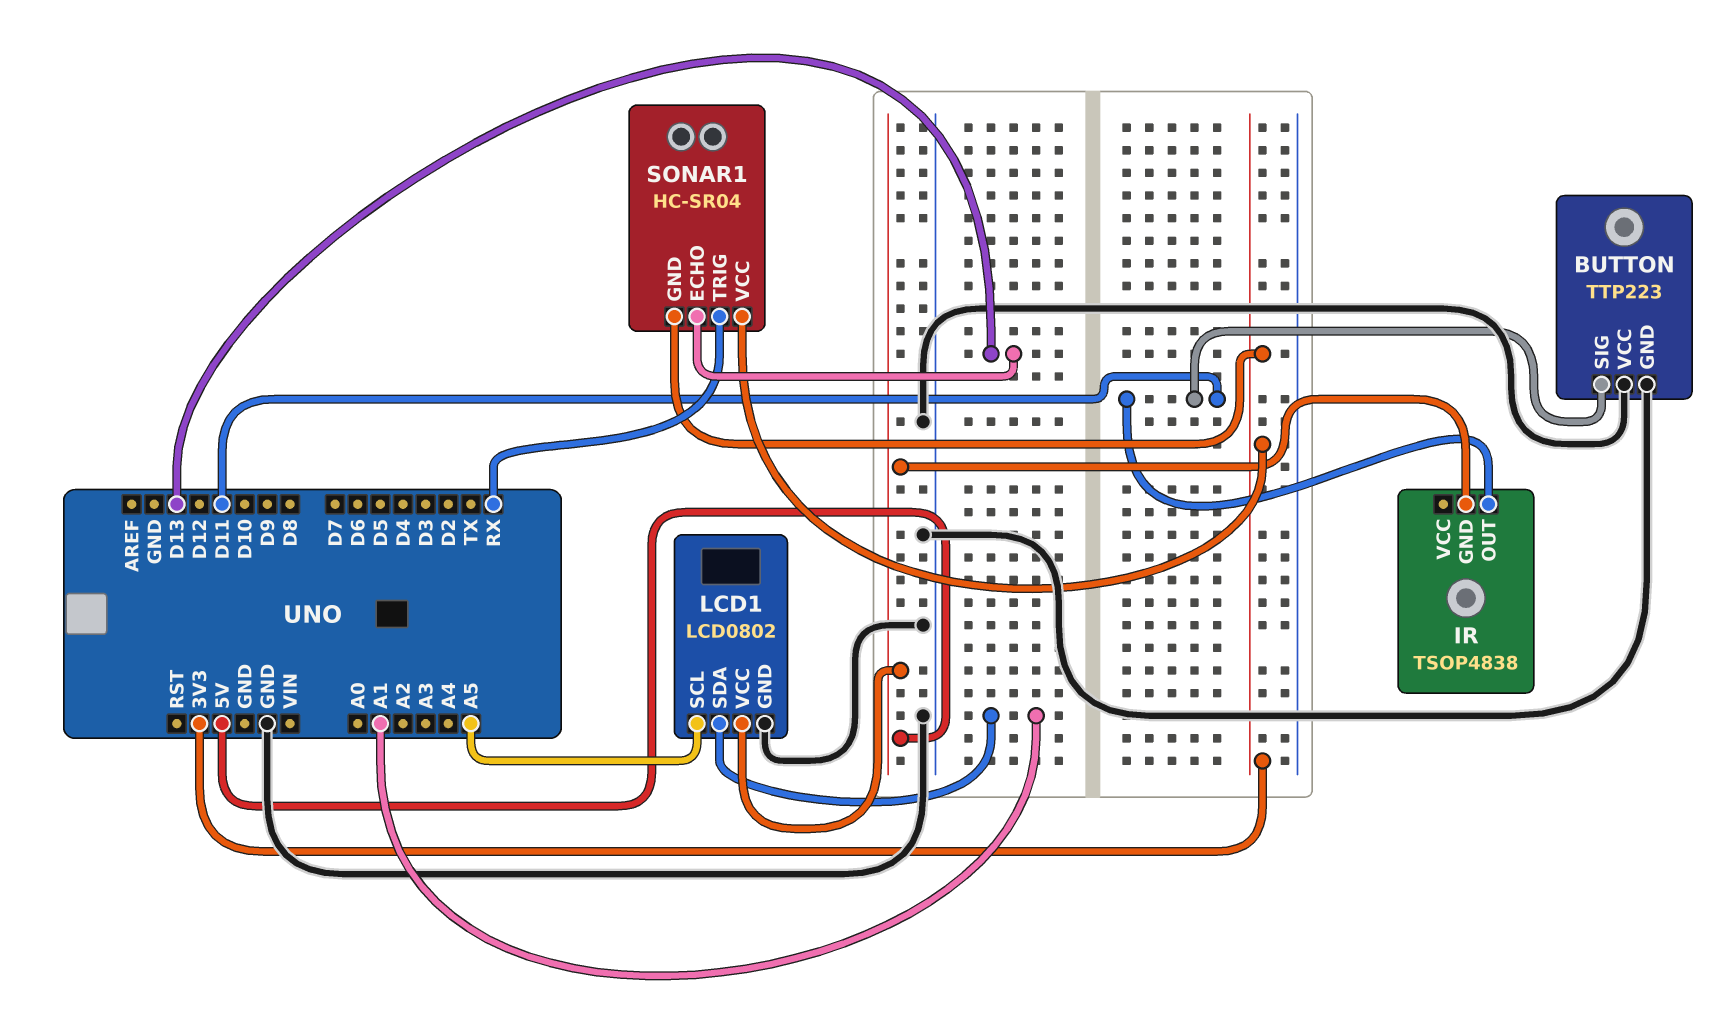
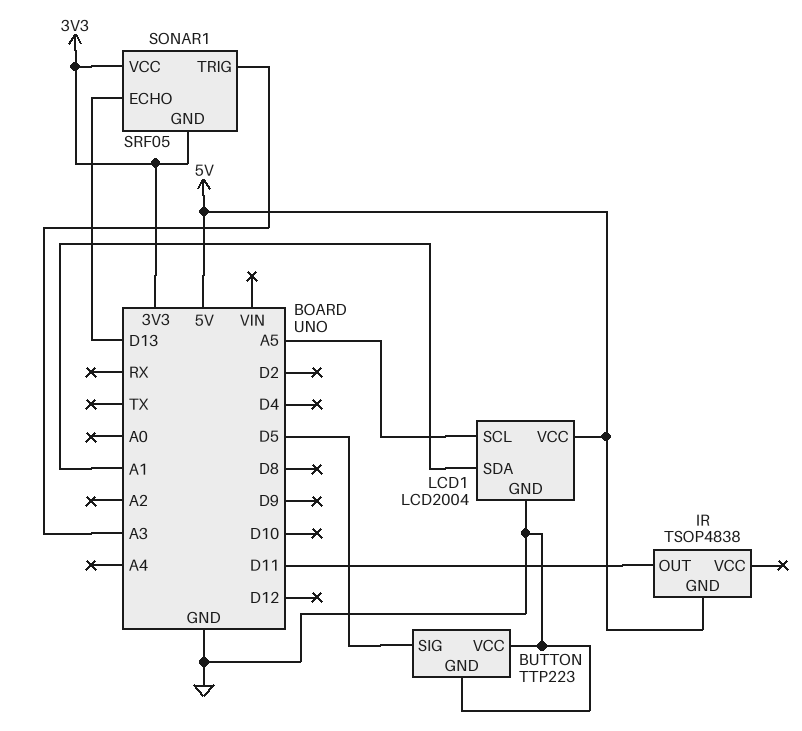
BUTTON pin SIG: D11 -> D5
LCD1: LCD0802 -> LCD2004
SONAR1: HC-SR04 -> SRF05
SONAR1 pin TRIG: RX -> A3

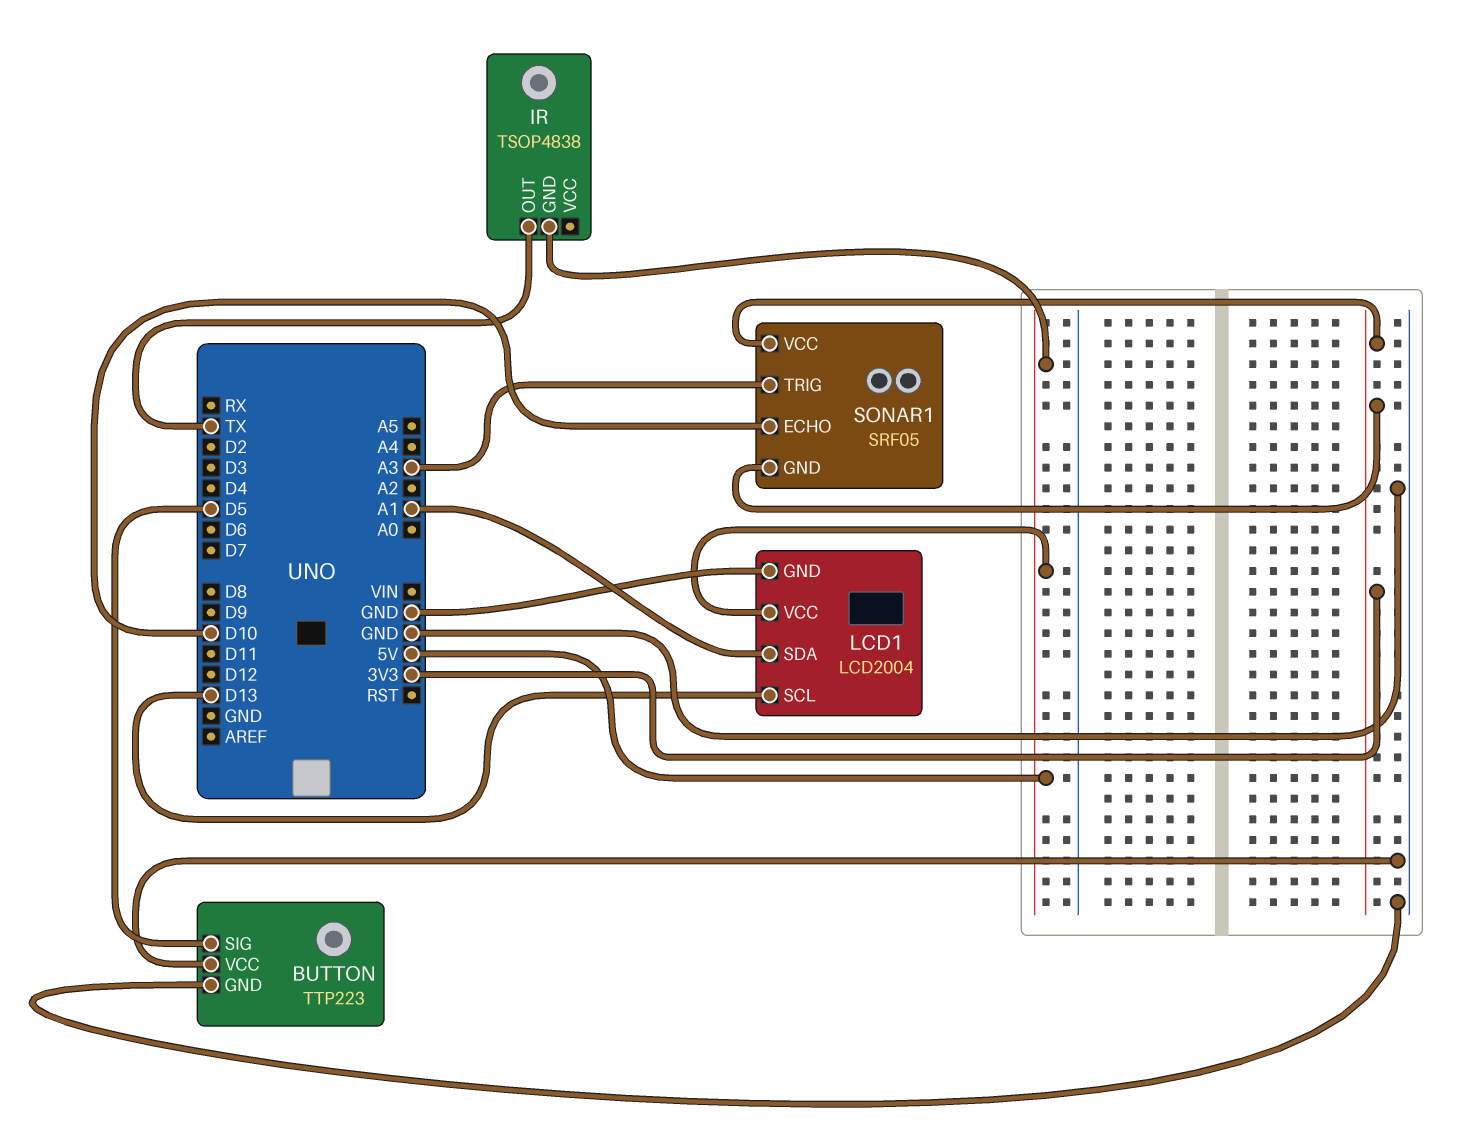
IR pin OUT: D11 -> TX
LCD1 pin SCL: A5 -> D13
SONAR1 pin ECHO: D13 -> D10

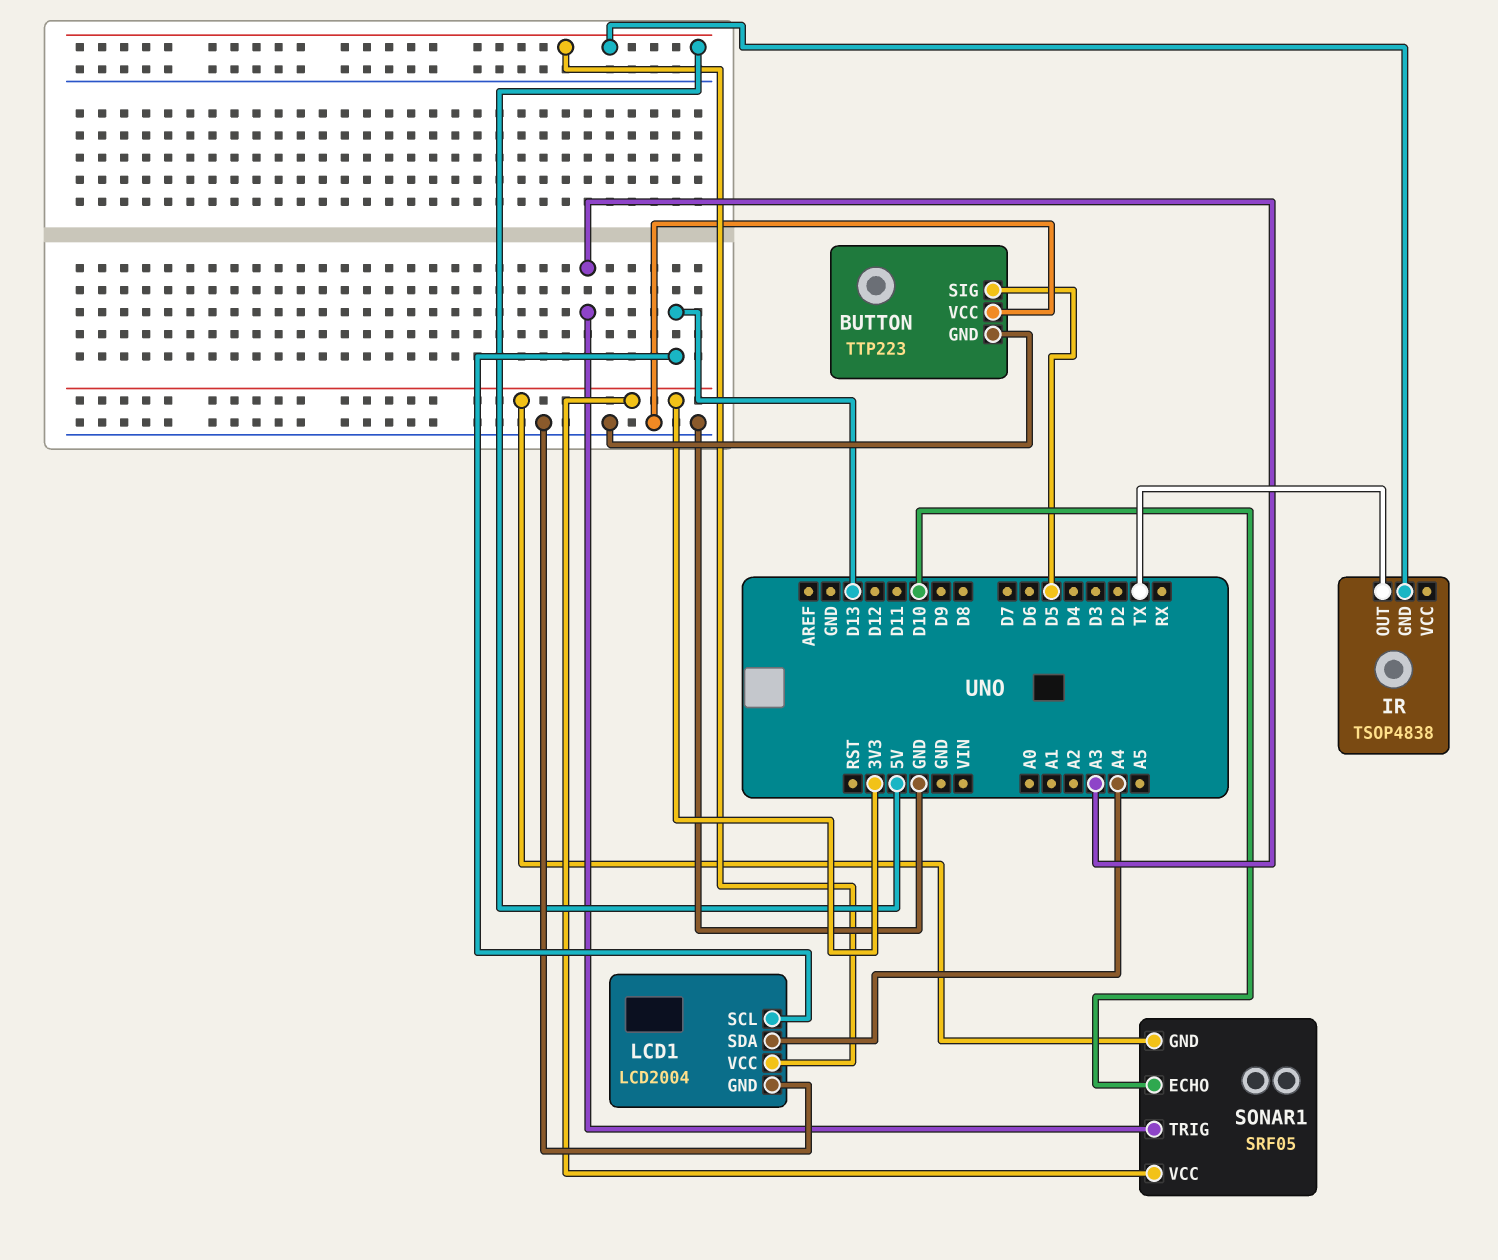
LCD1 pin SDA: A1 -> A4

